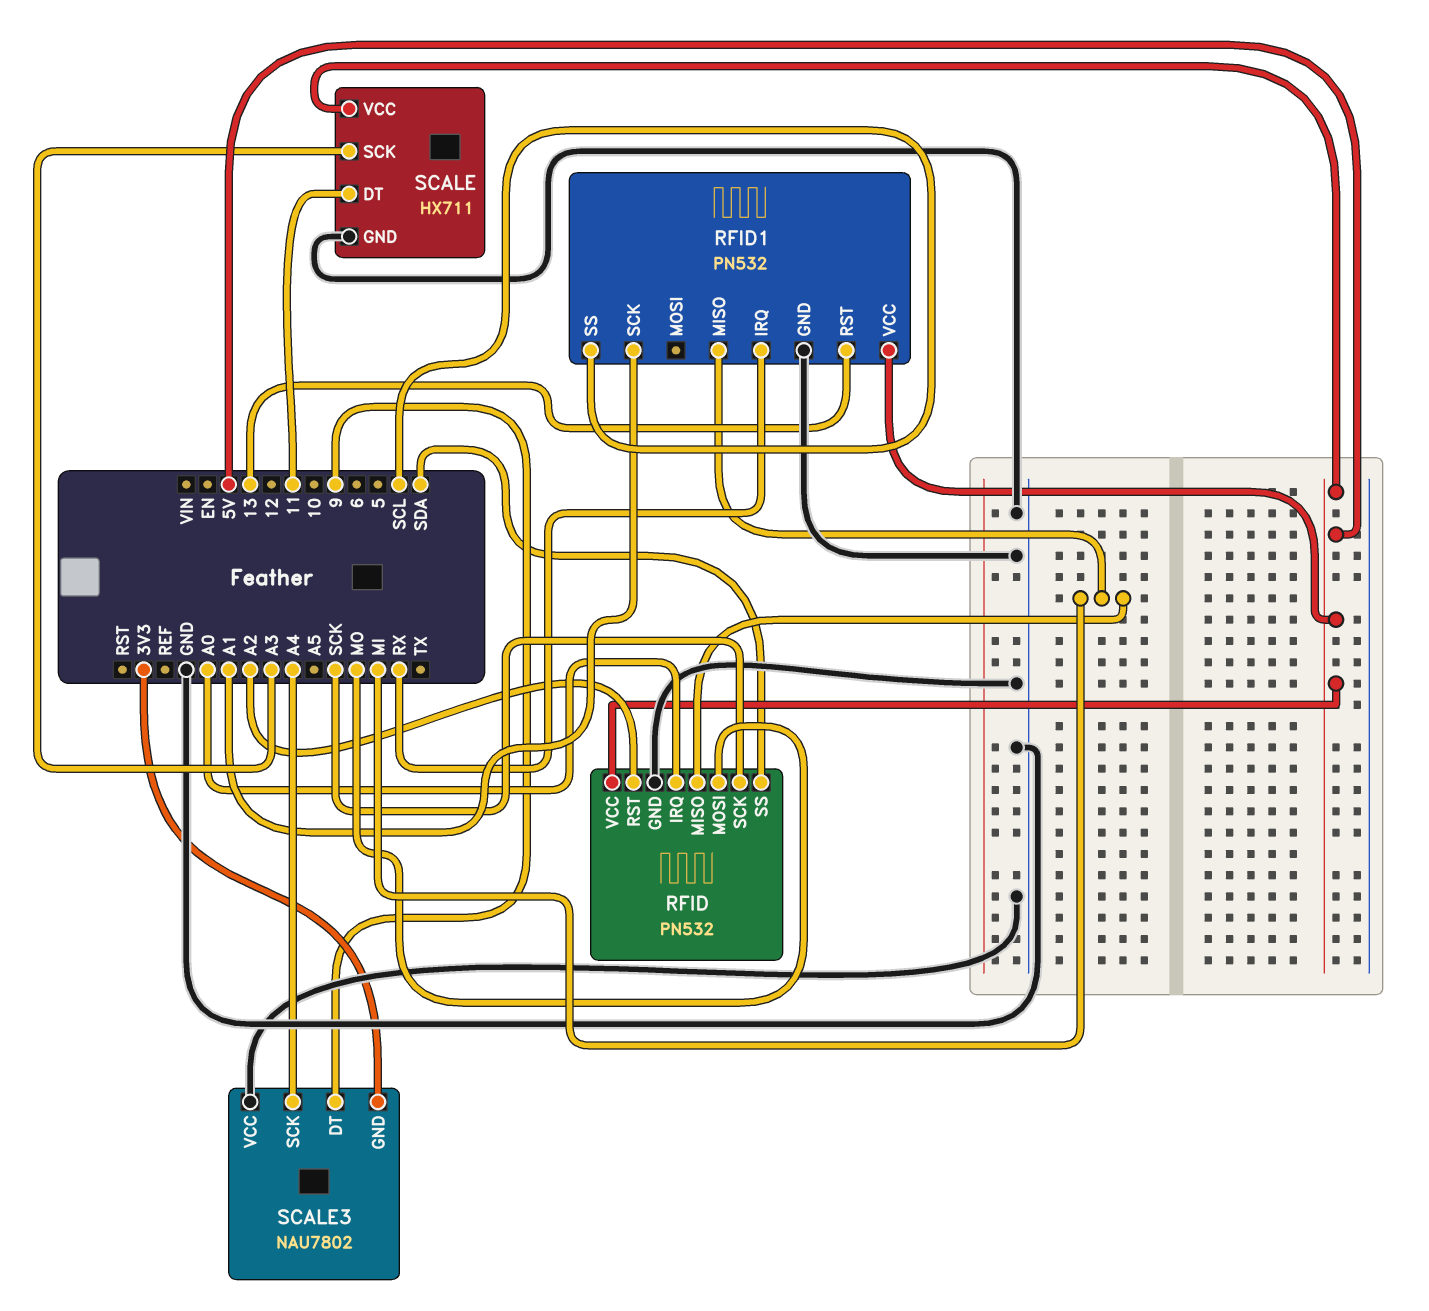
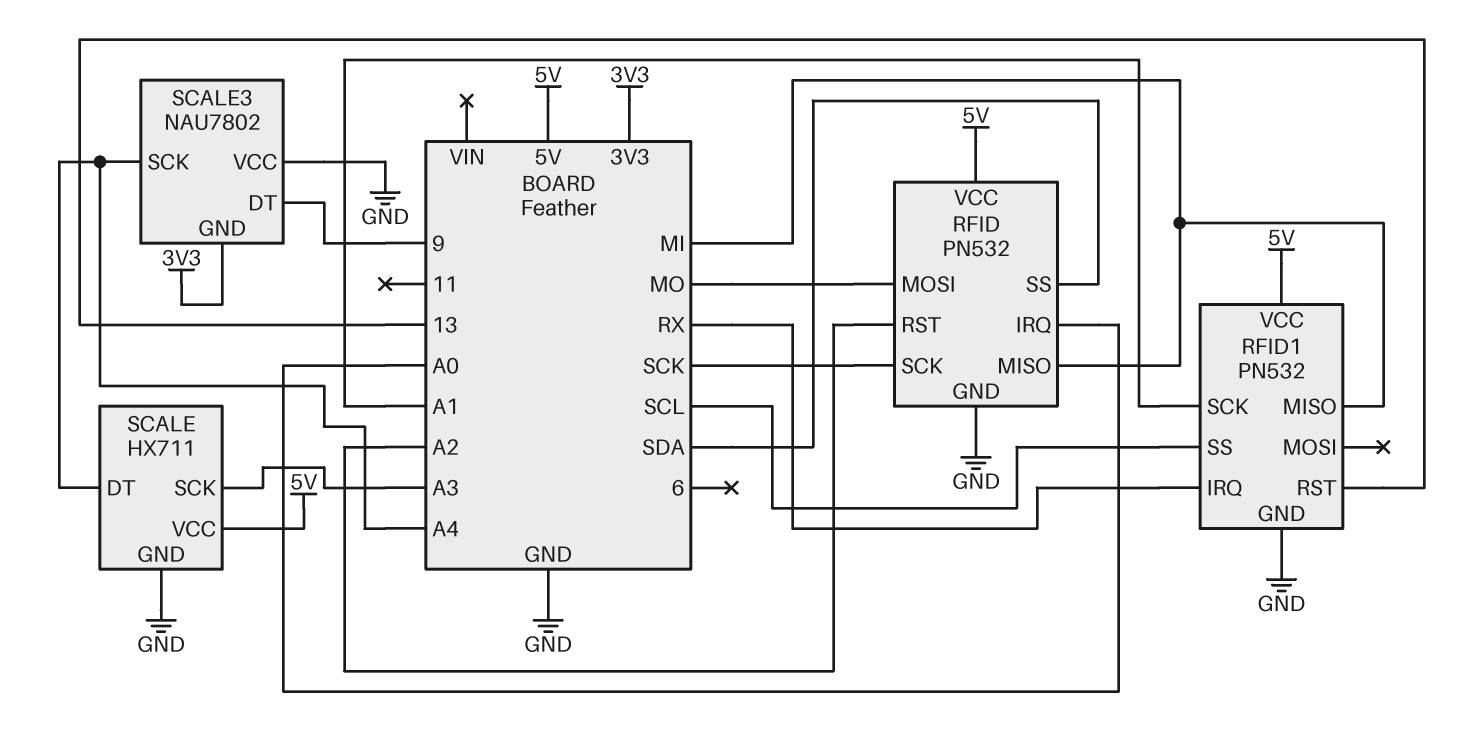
SCALE pin DT: 11 -> A4

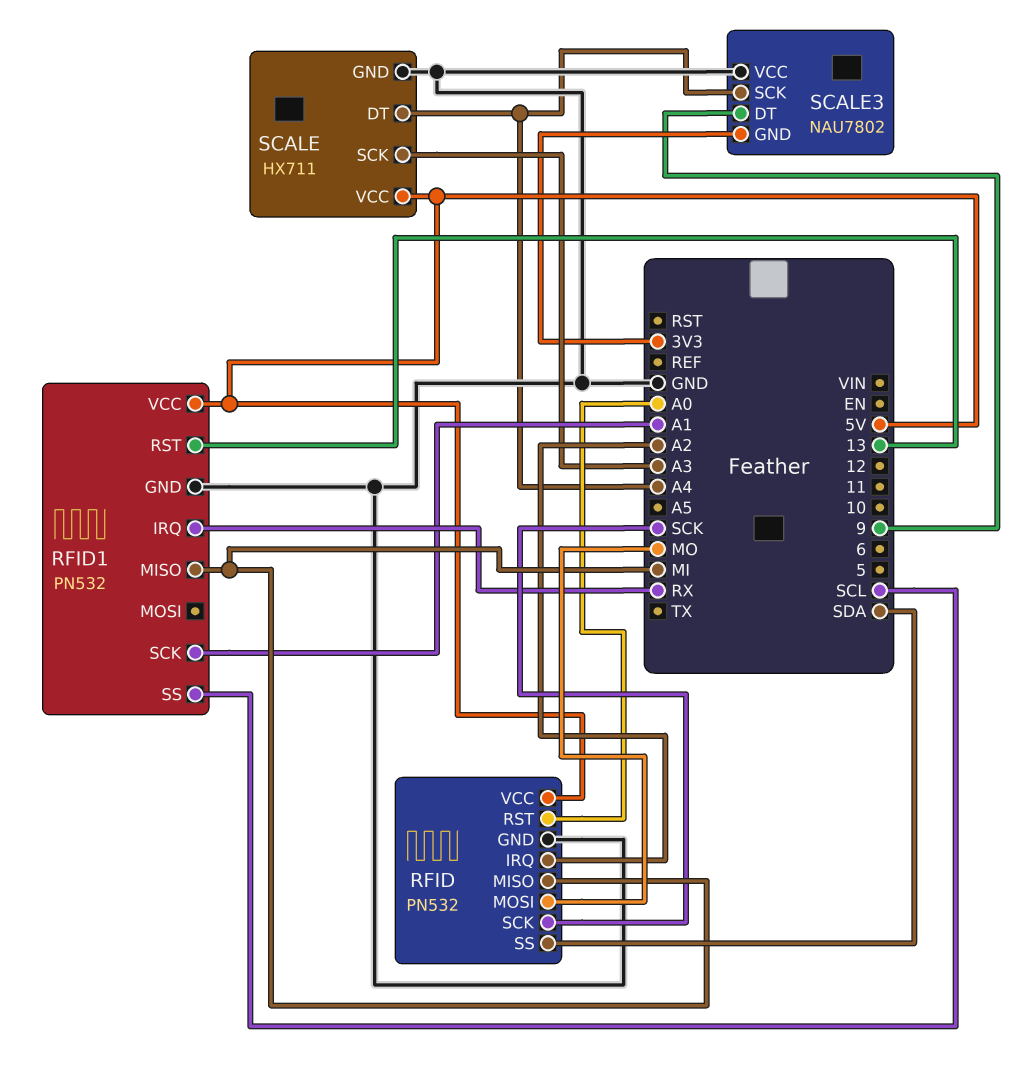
RFID pin IRQ: A0 -> A2
RFID pin RST: A2 -> A0

